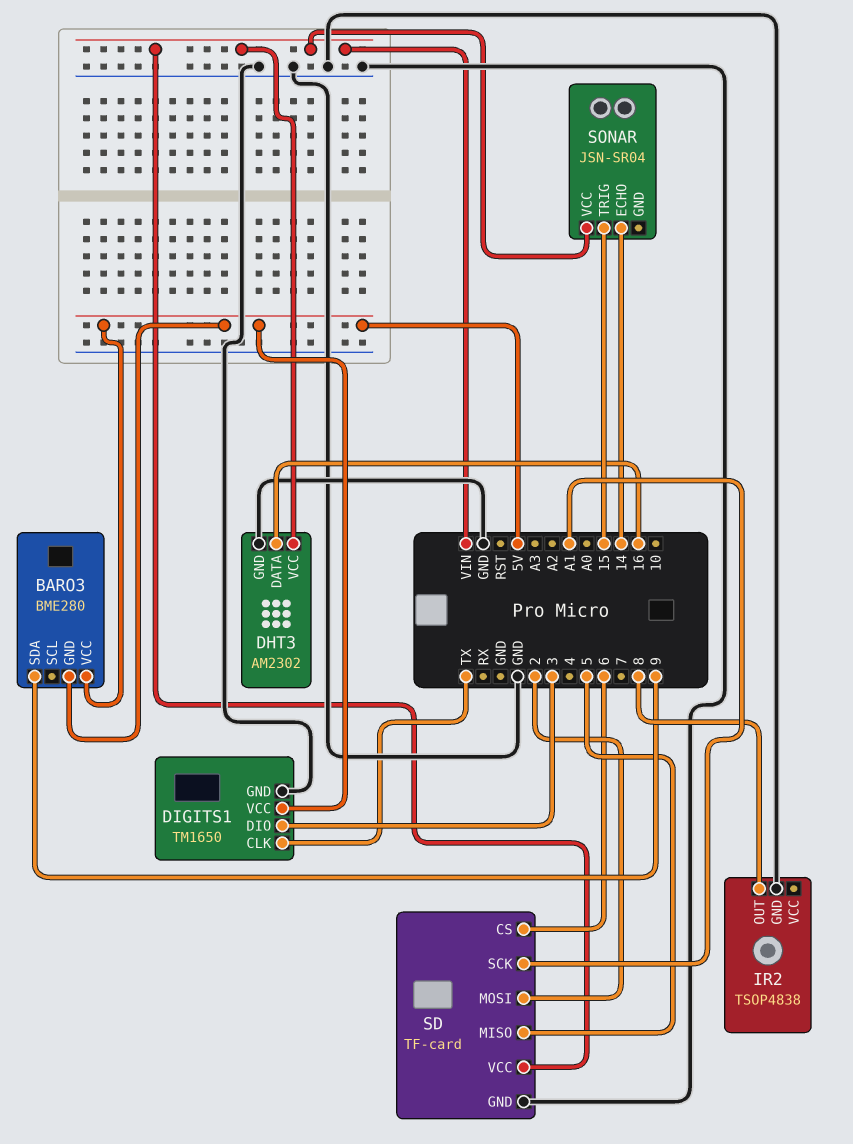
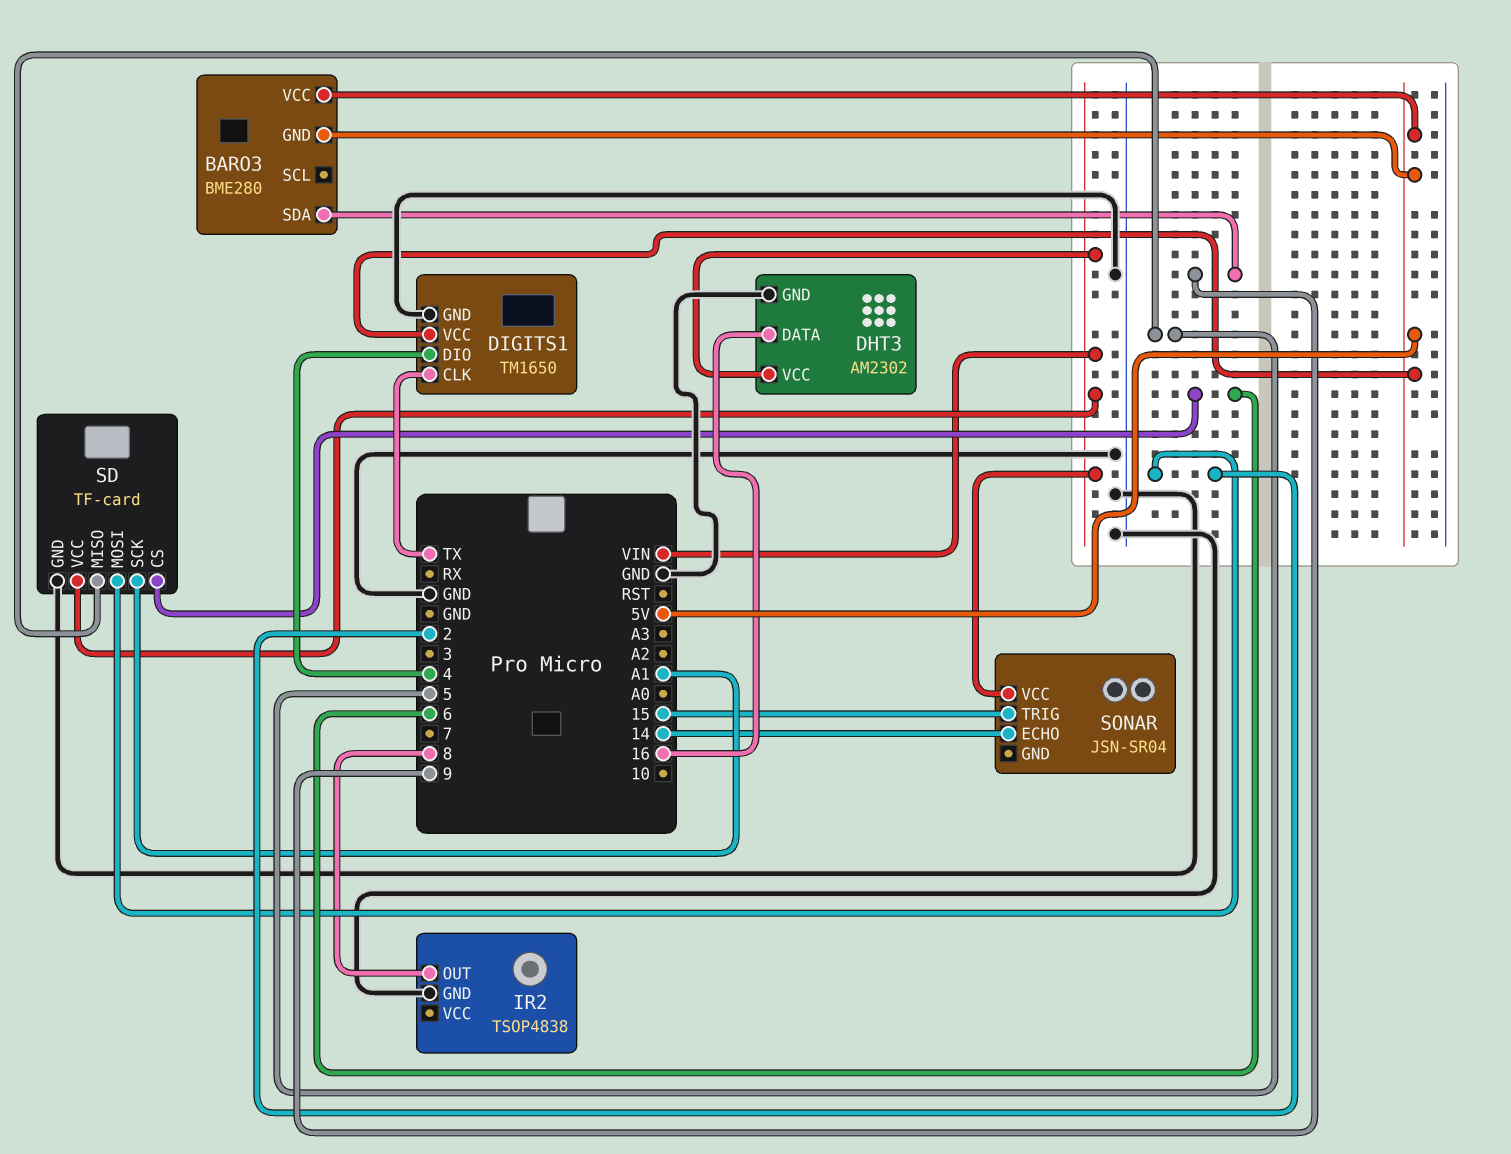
DIGITS1 pin DIO: 3 -> 4

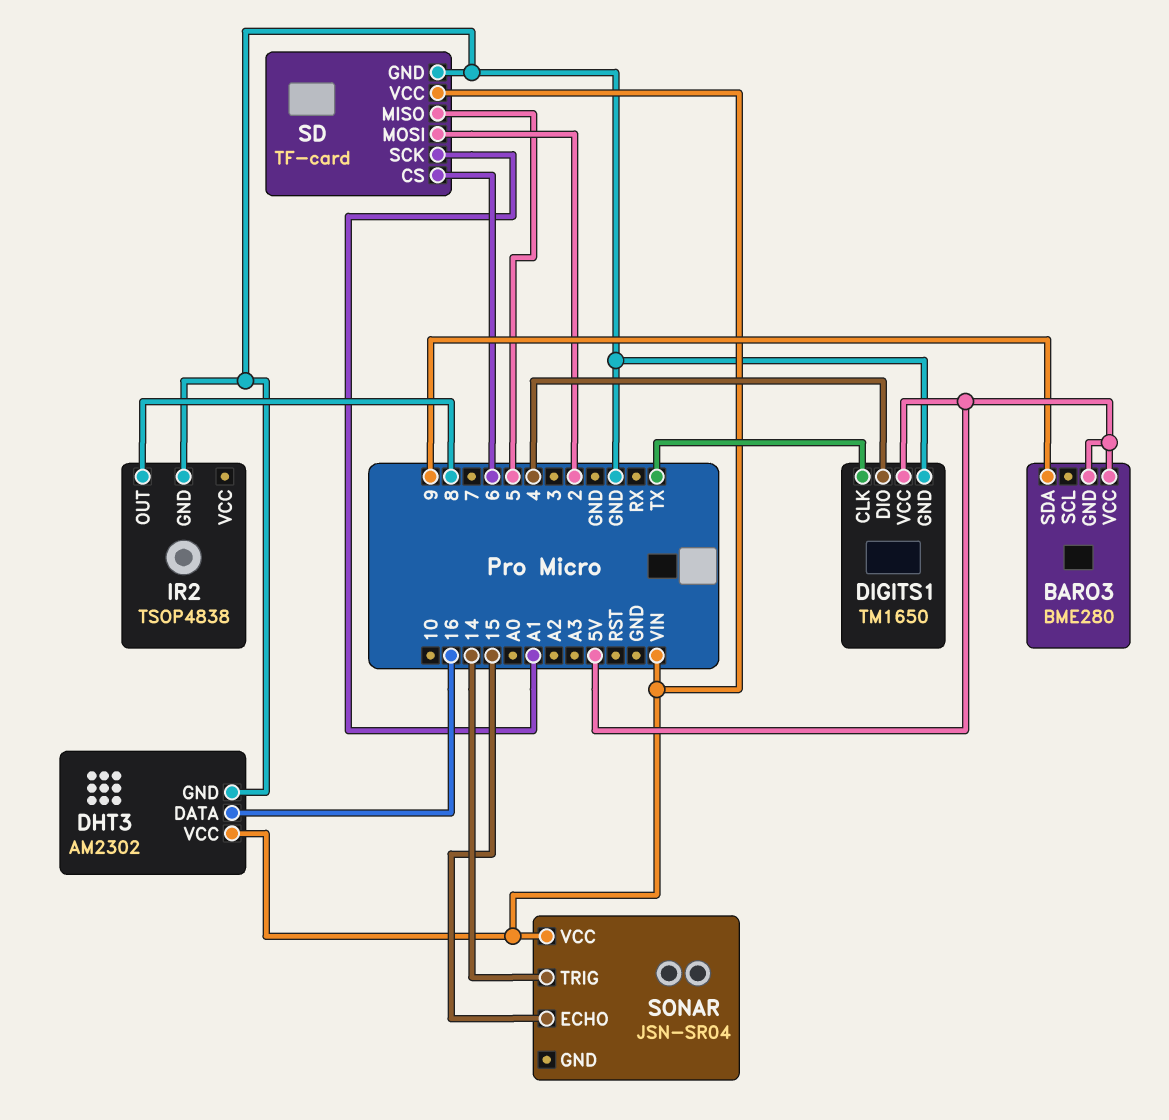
SONAR pin ECHO: 14 -> 15
SONAR pin TRIG: 15 -> 14

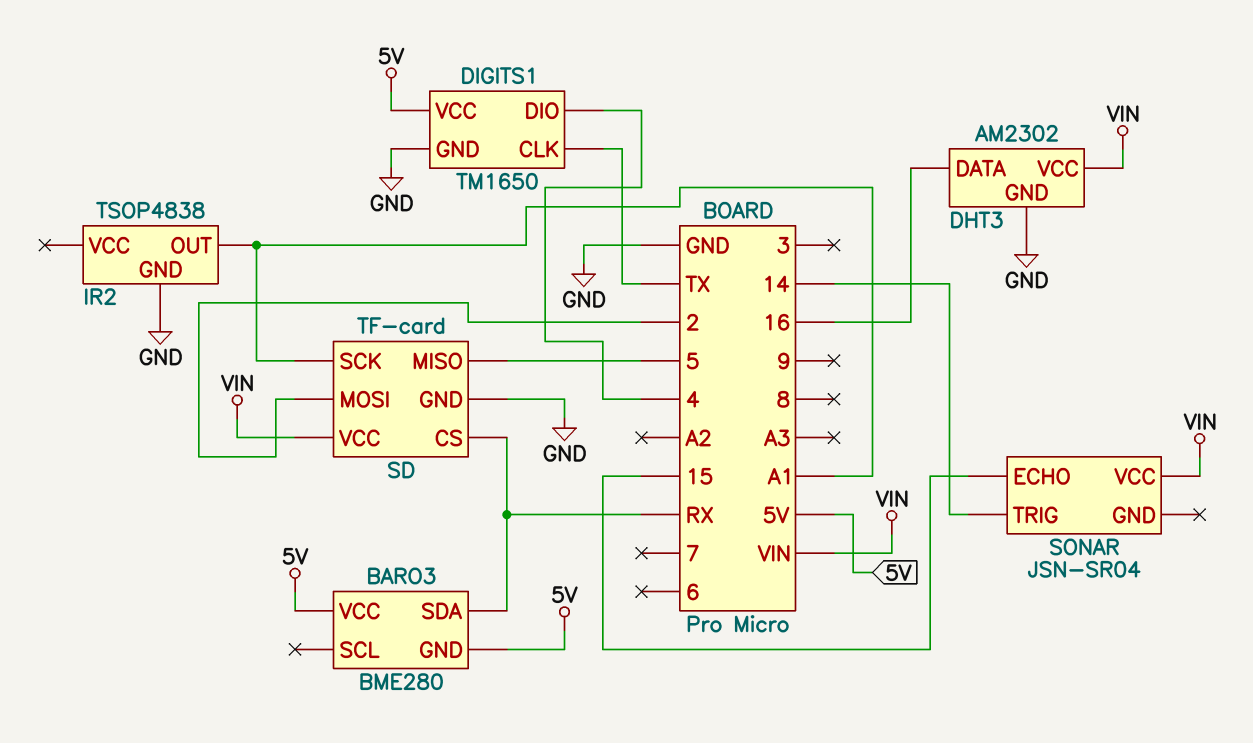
BARO3 pin SDA: 9 -> RX
IR2 pin OUT: 8 -> A1
SD pin CS: 6 -> RX

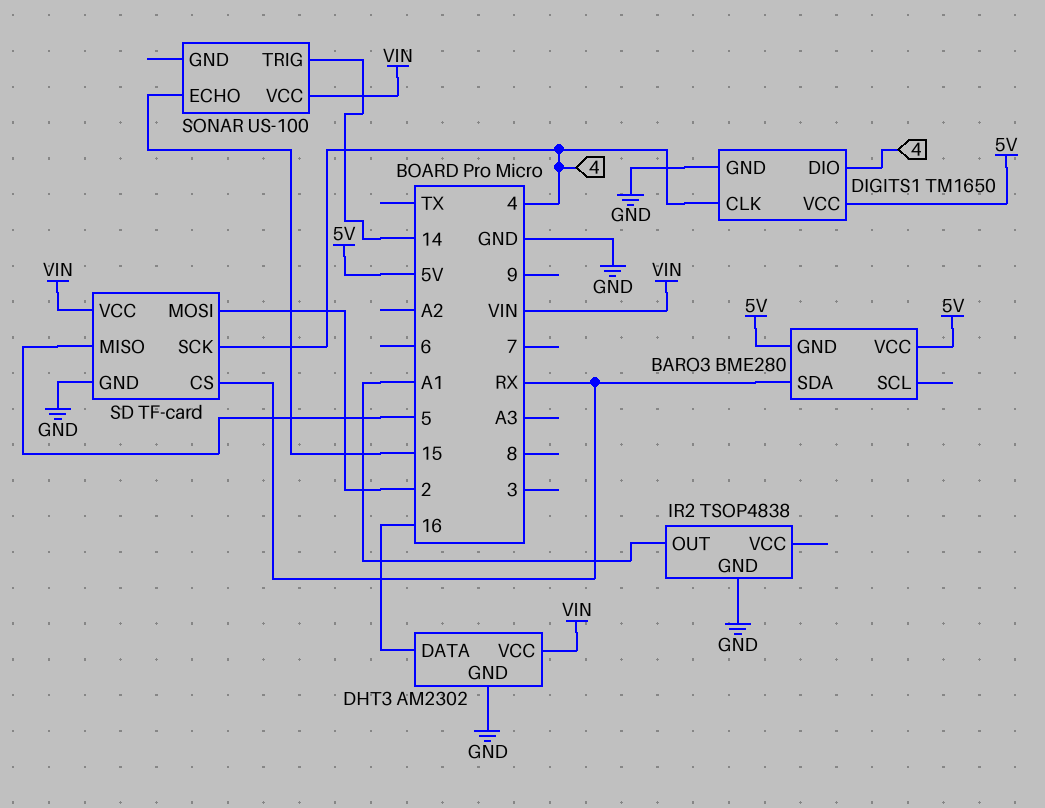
DIGITS1 pin CLK: TX -> 4
SD pin SCK: A1 -> 4
SONAR: JSN-SR04 -> US-100

